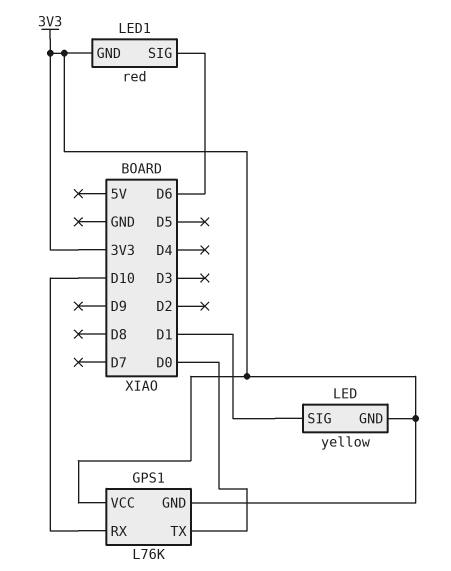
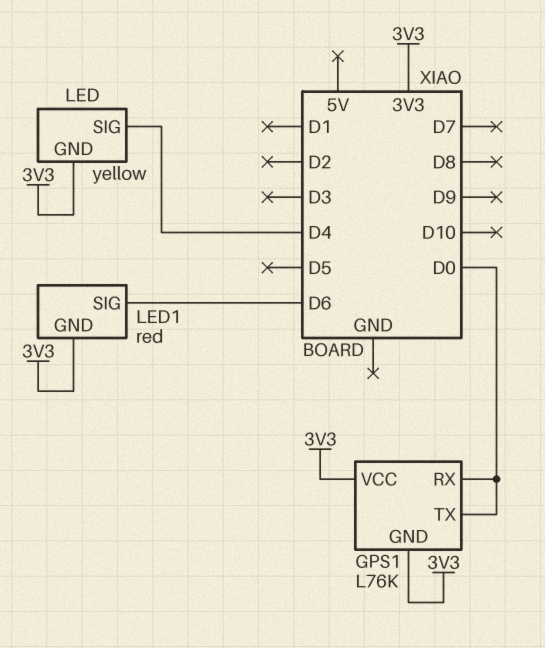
GPS1 pin RX: D10 -> D0
LED pin SIG: D1 -> D4

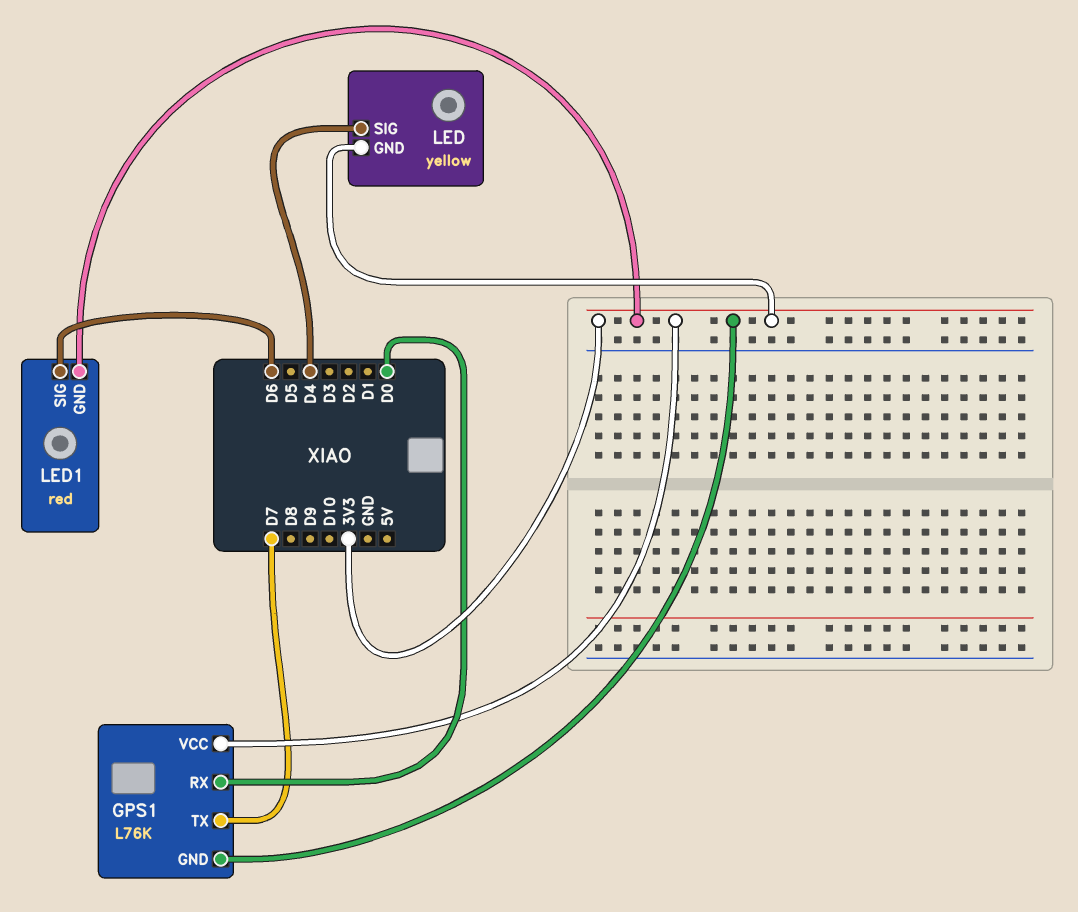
GPS1 pin TX: D0 -> D7

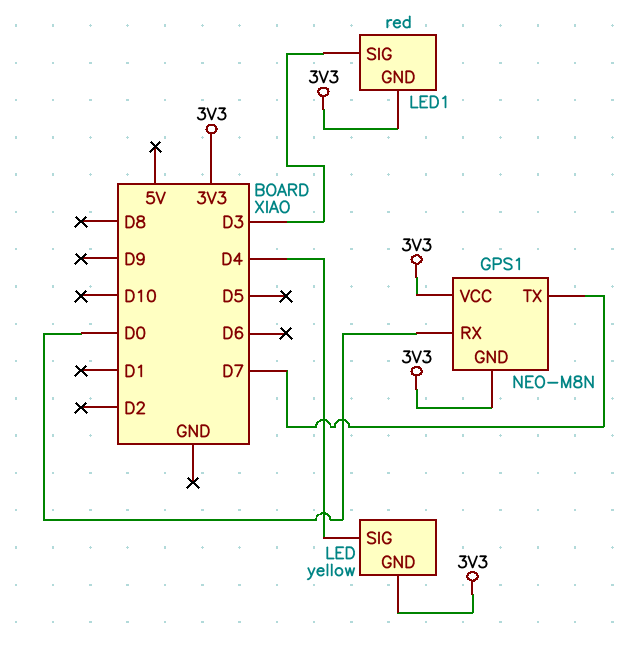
GPS1: L76K -> NEO-M8N
LED1 pin SIG: D6 -> D3

